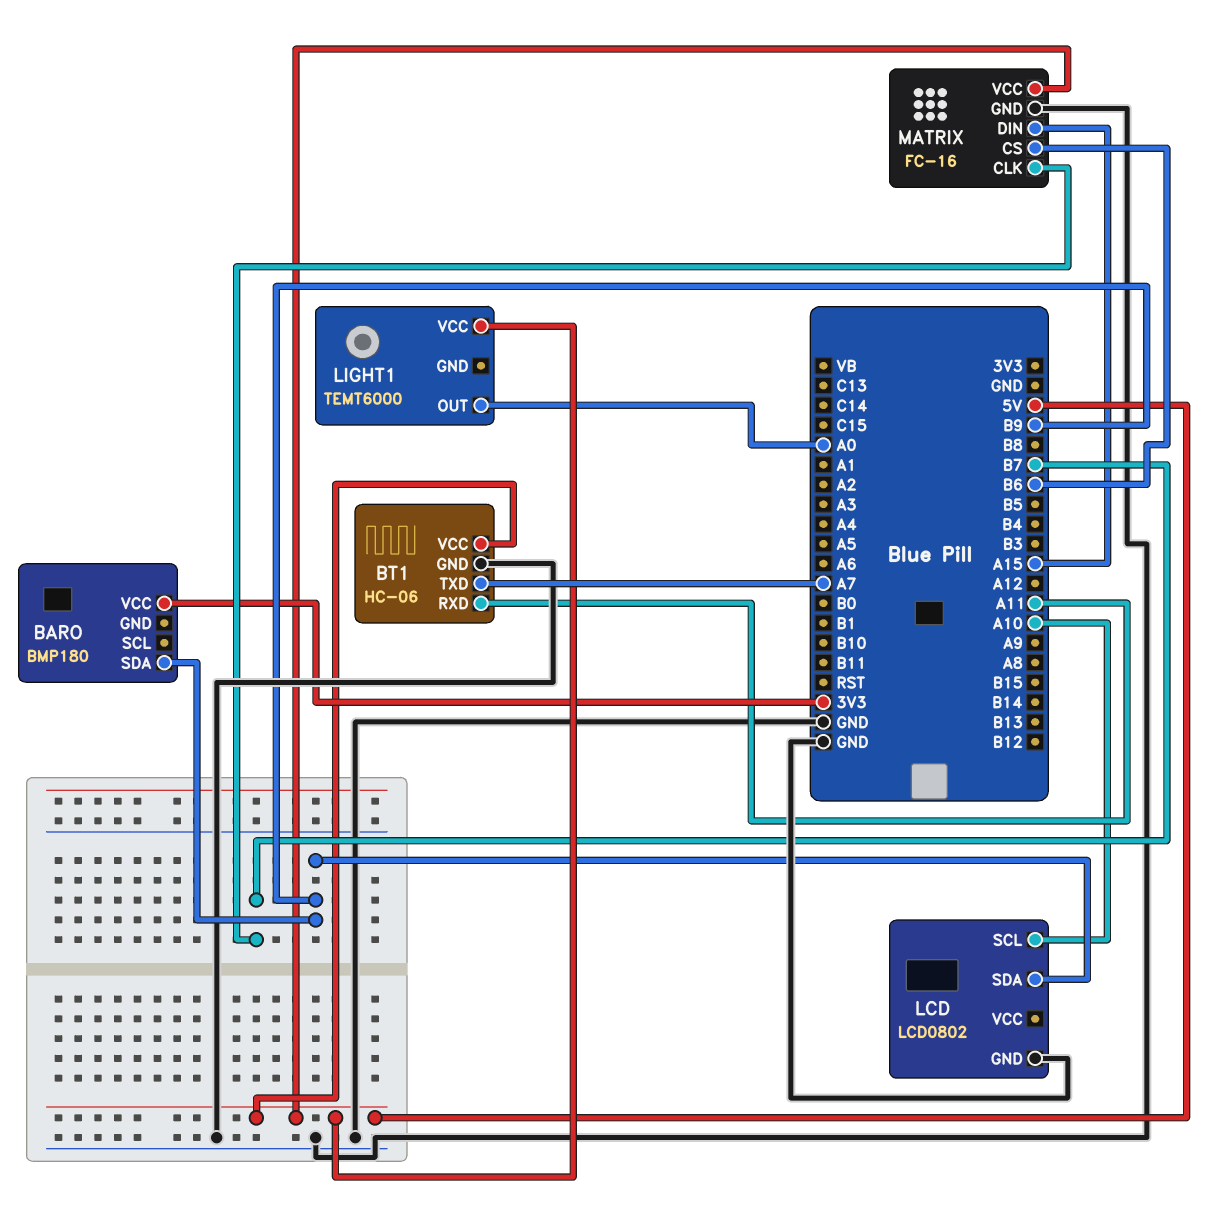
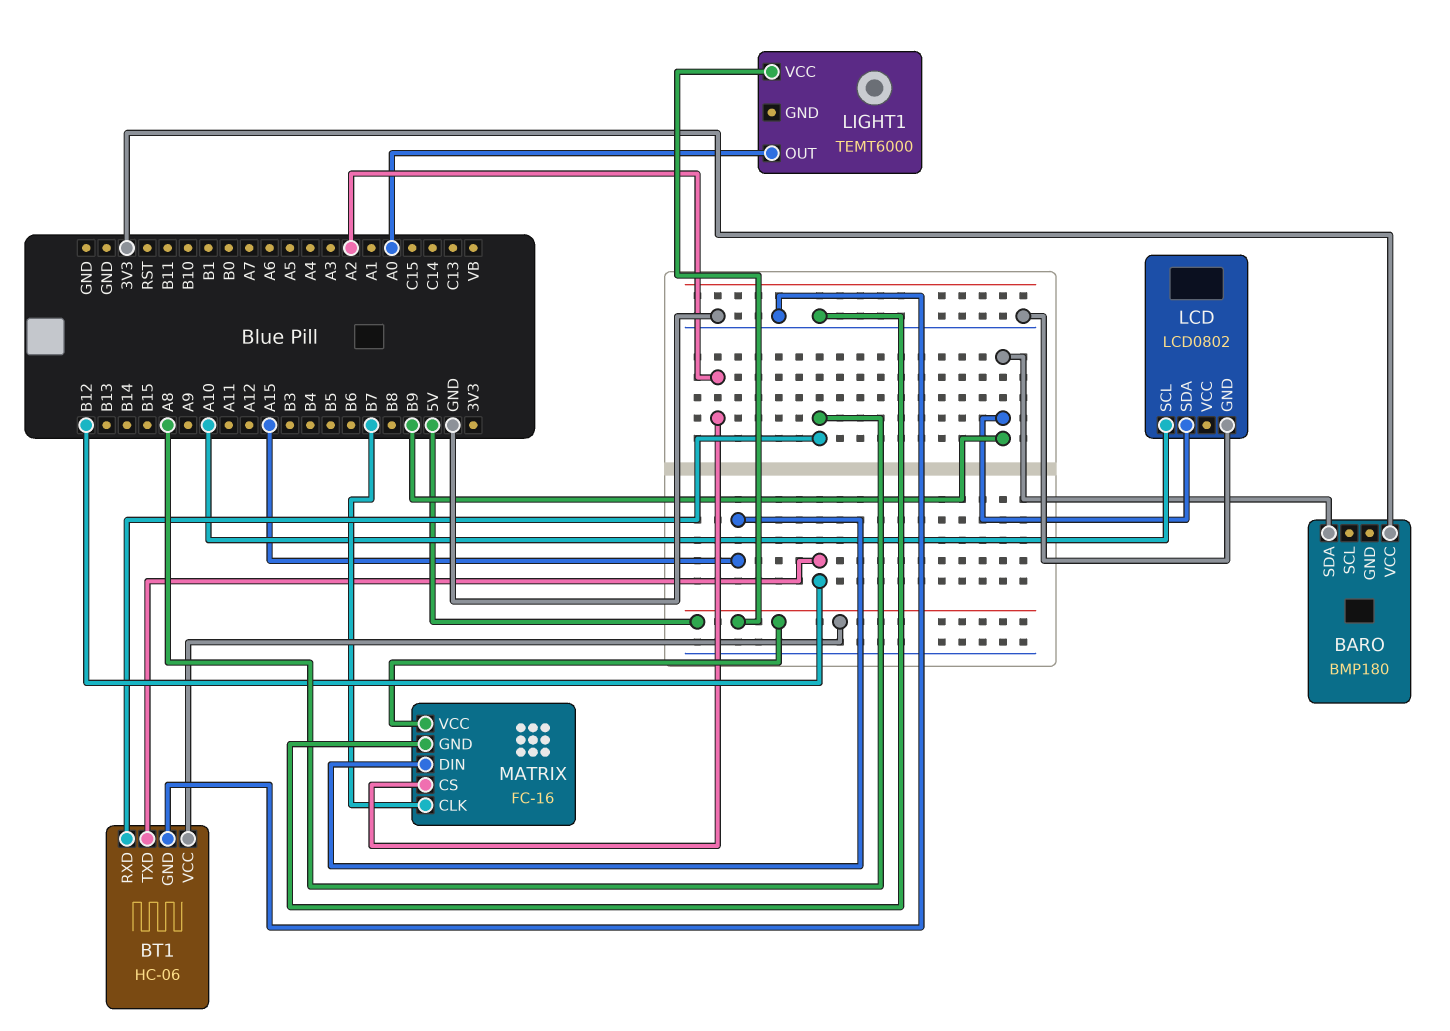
BT1 pin RXD: A11 -> A8
BT1 pin TXD: A7 -> B12
MATRIX pin CS: B6 -> A2

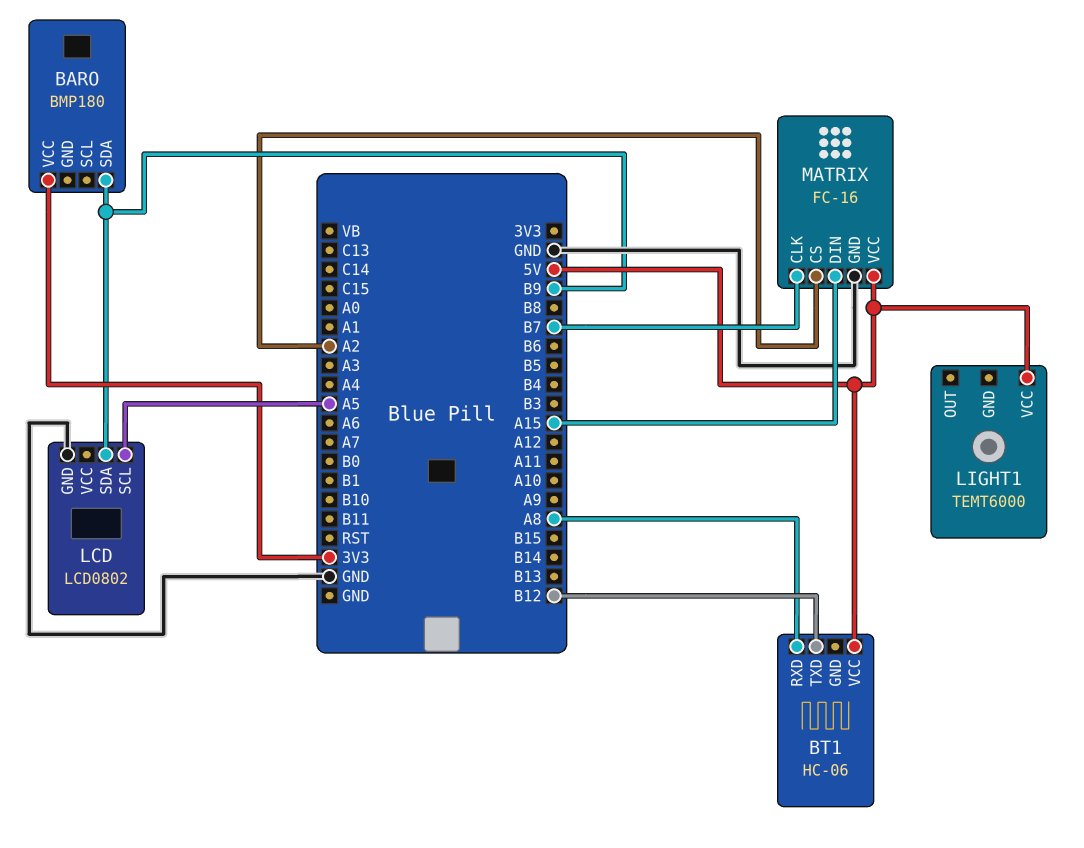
BT1 pin GND: GND -> none
LCD pin SCL: A10 -> A5
LIGHT1 pin OUT: A0 -> none

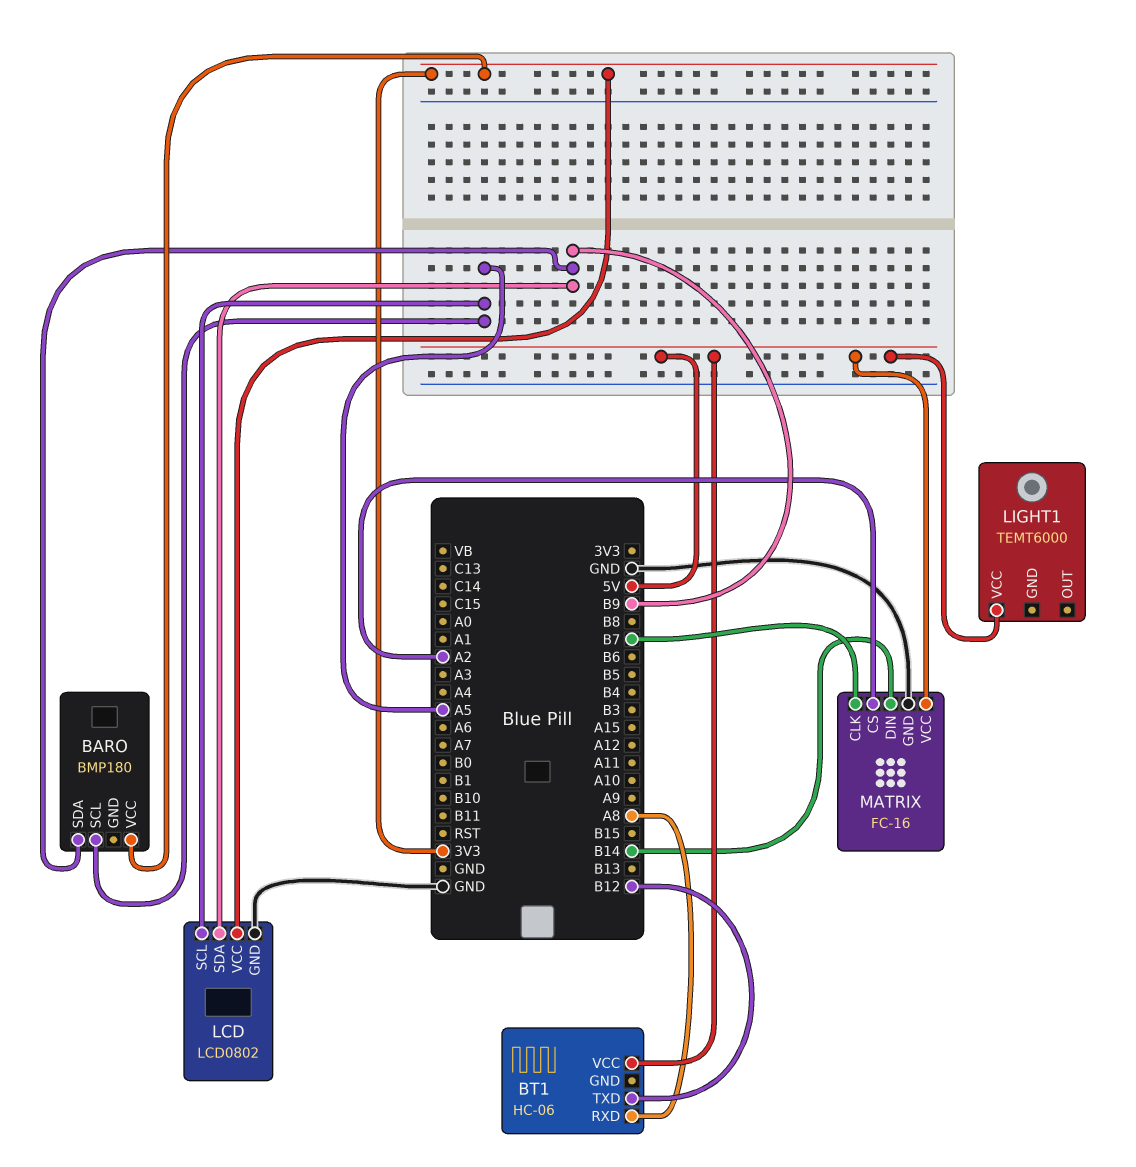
BARO pin SCL: none -> A5
LCD pin VCC: none -> 3V3
MATRIX pin DIN: A15 -> B14

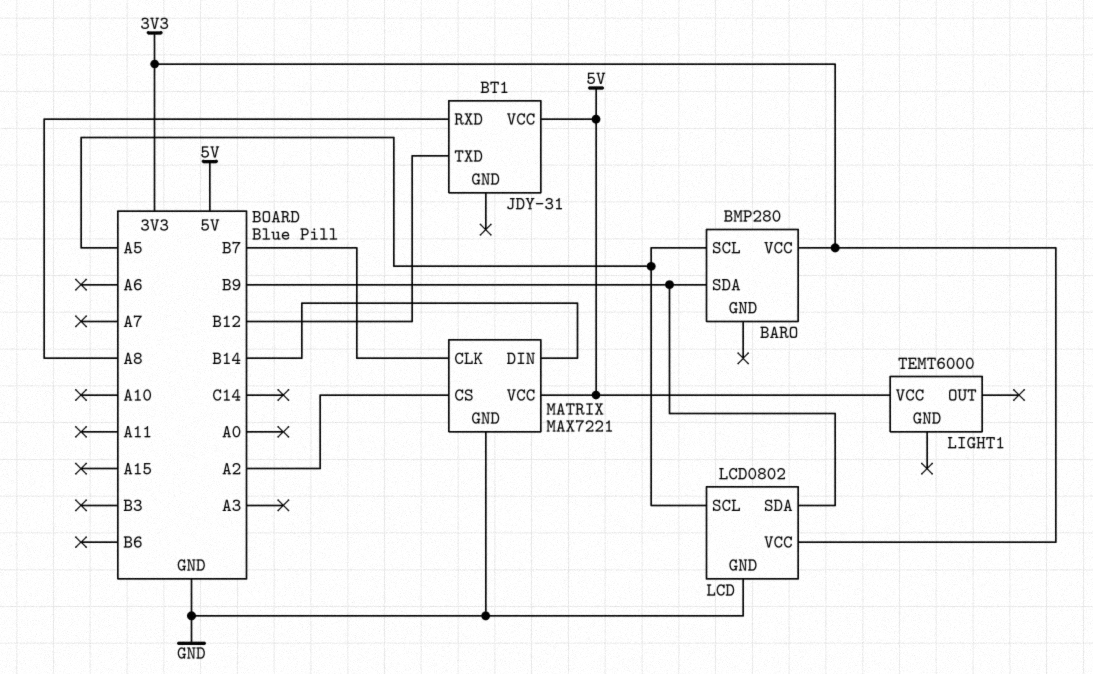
BARO: BMP180 -> BMP280
BT1: HC-06 -> JDY-31
MATRIX: FC-16 -> MAX7221

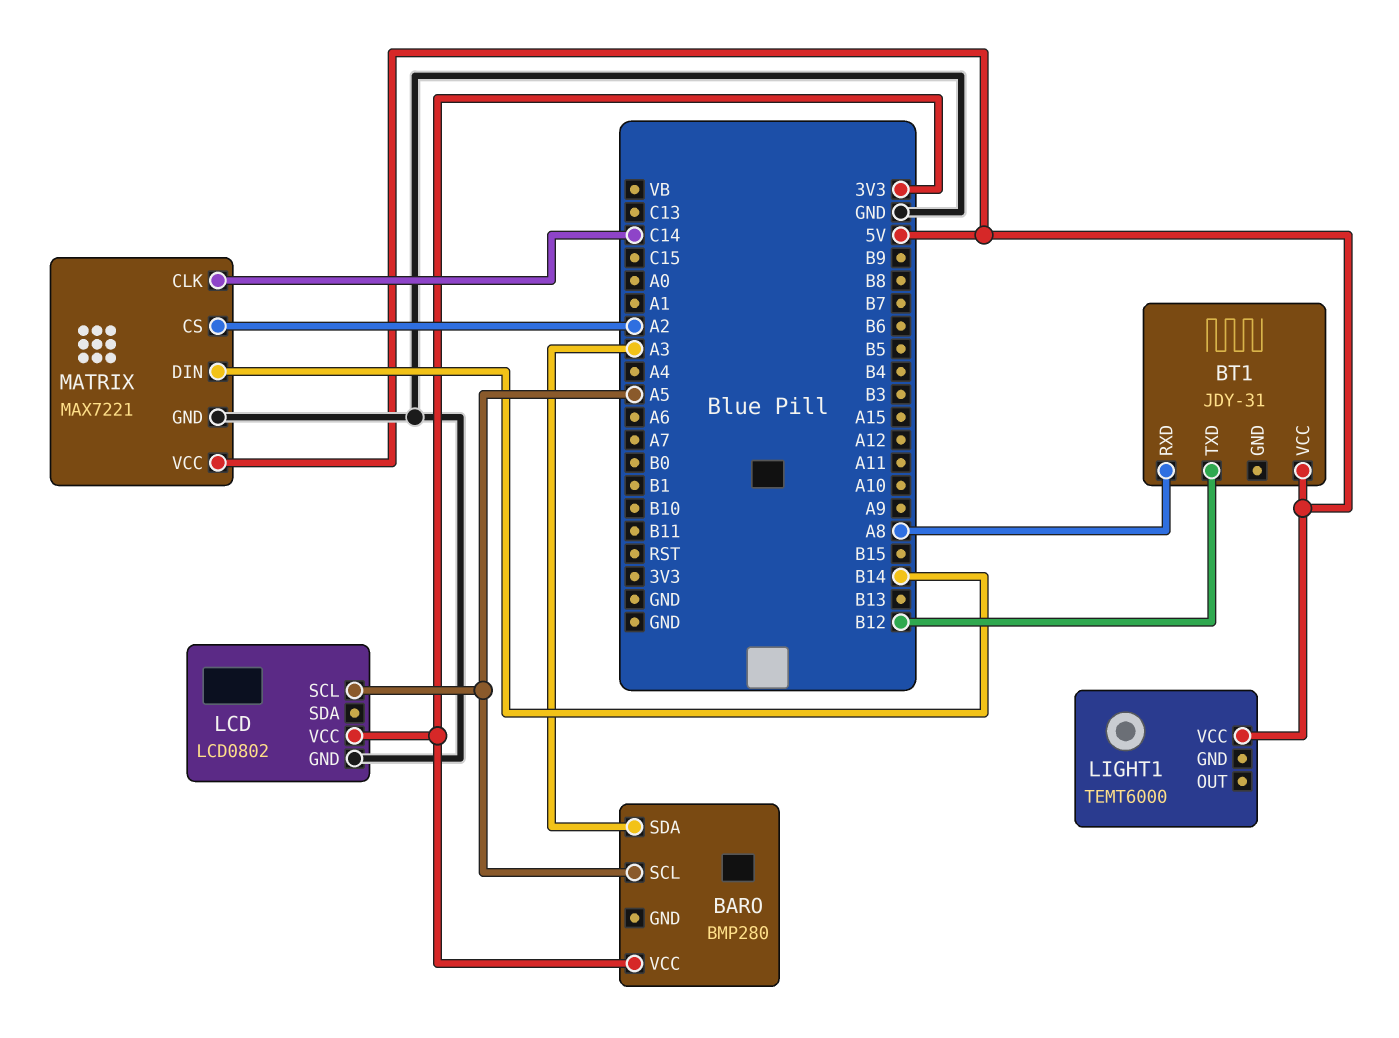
BARO pin SDA: B9 -> A3
LCD pin SDA: B9 -> none
MATRIX pin CLK: B7 -> C14

